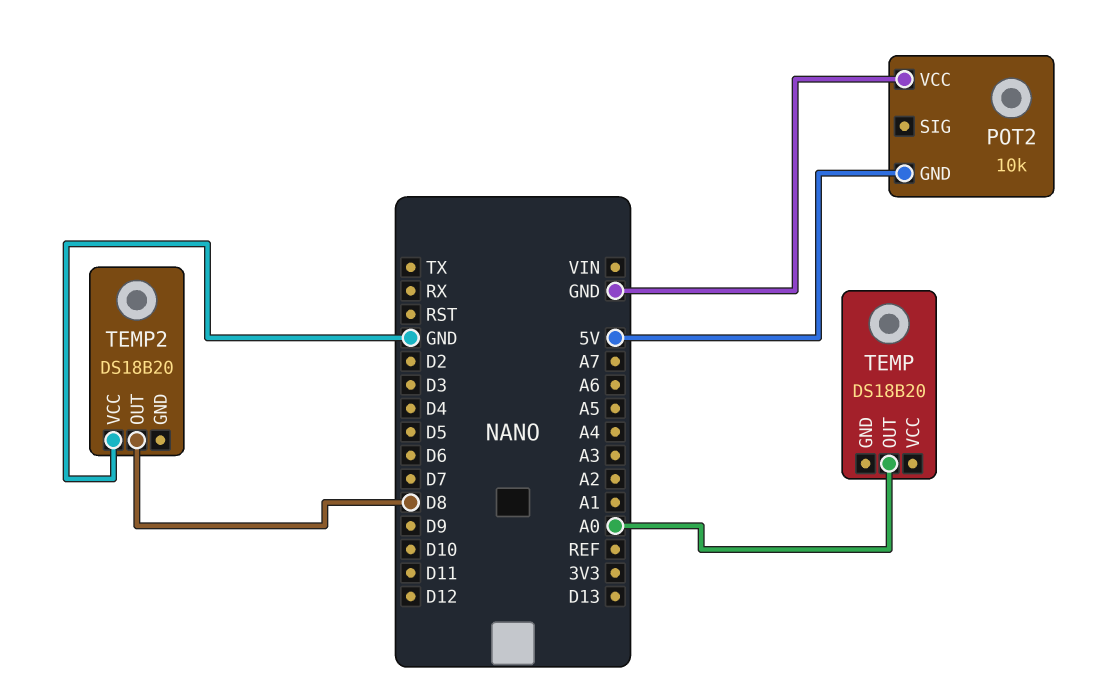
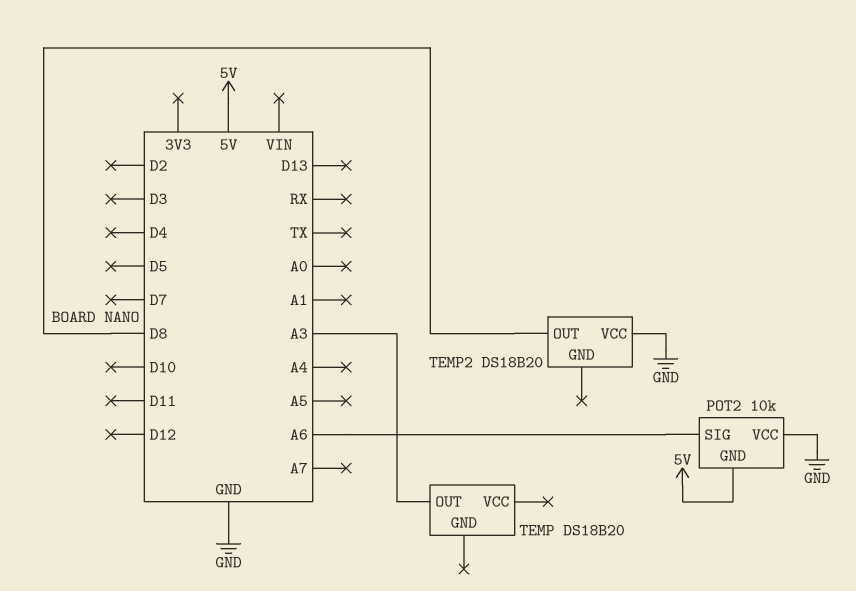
POT2 pin SIG: none -> A6
TEMP pin OUT: A0 -> A3

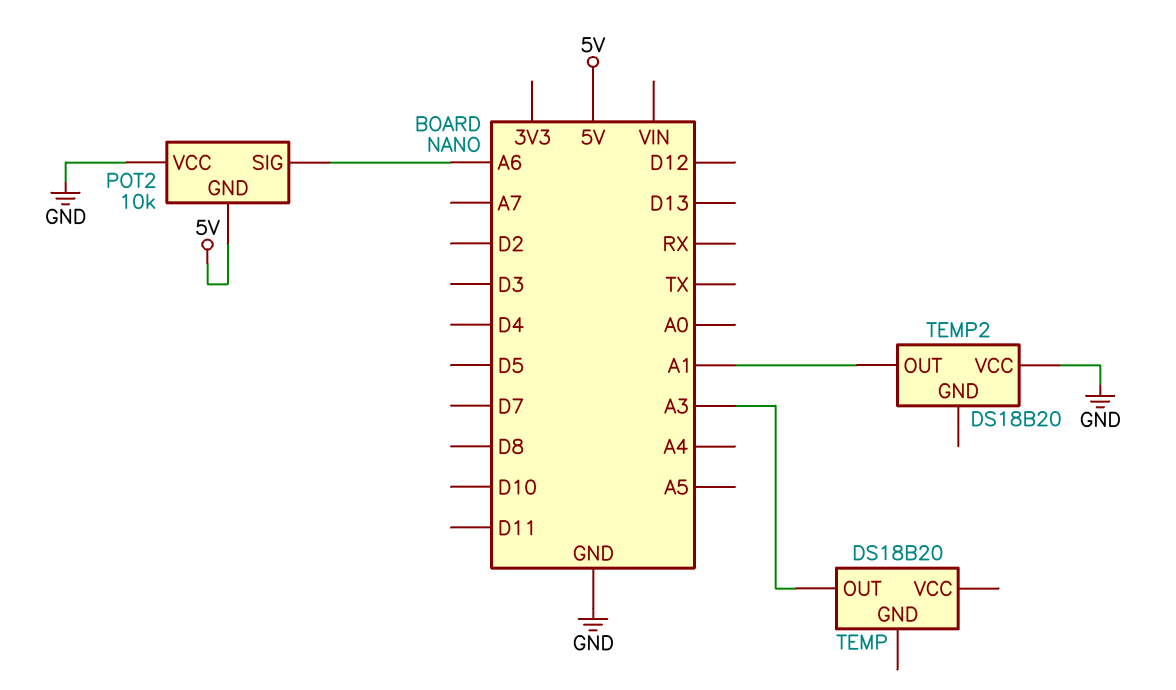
TEMP2 pin OUT: D8 -> A1

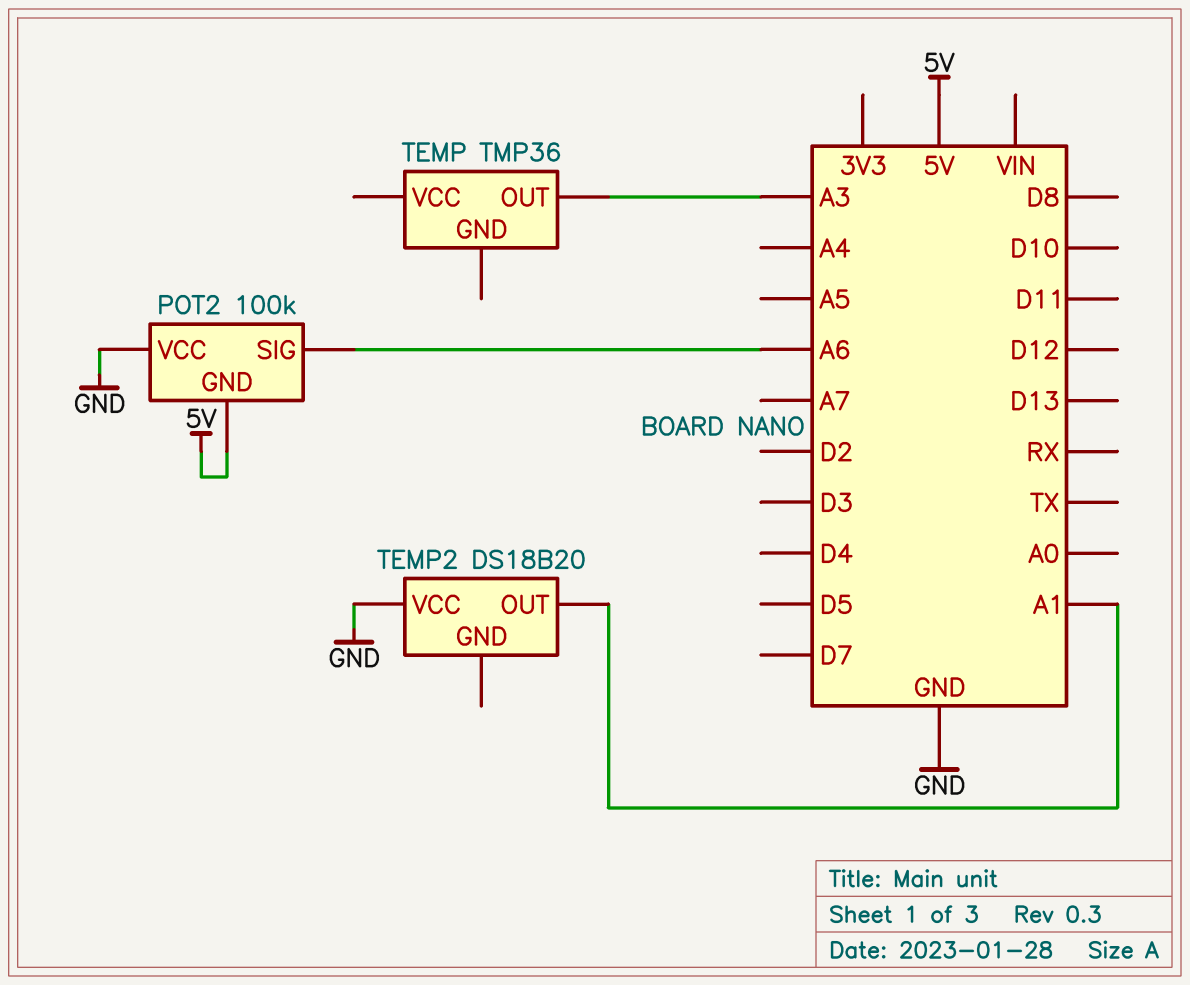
POT2: 10k -> 100k
TEMP: DS18B20 -> TMP36

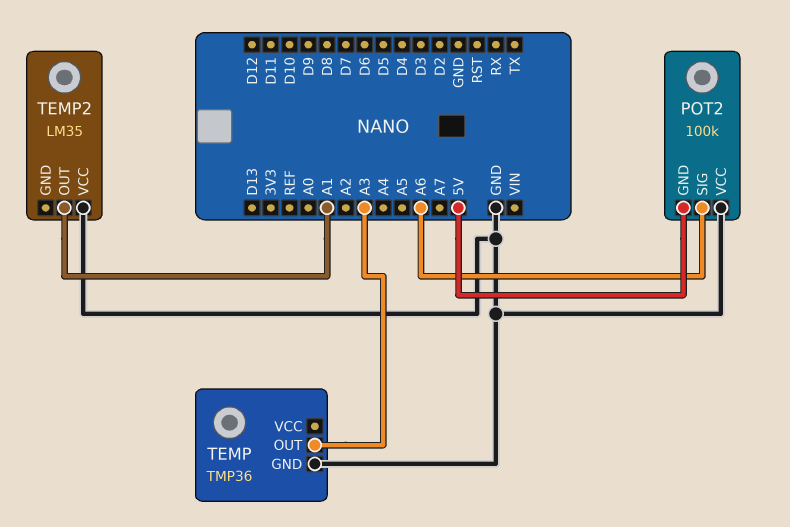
TEMP pin GND: none -> GND
TEMP2: DS18B20 -> LM35

